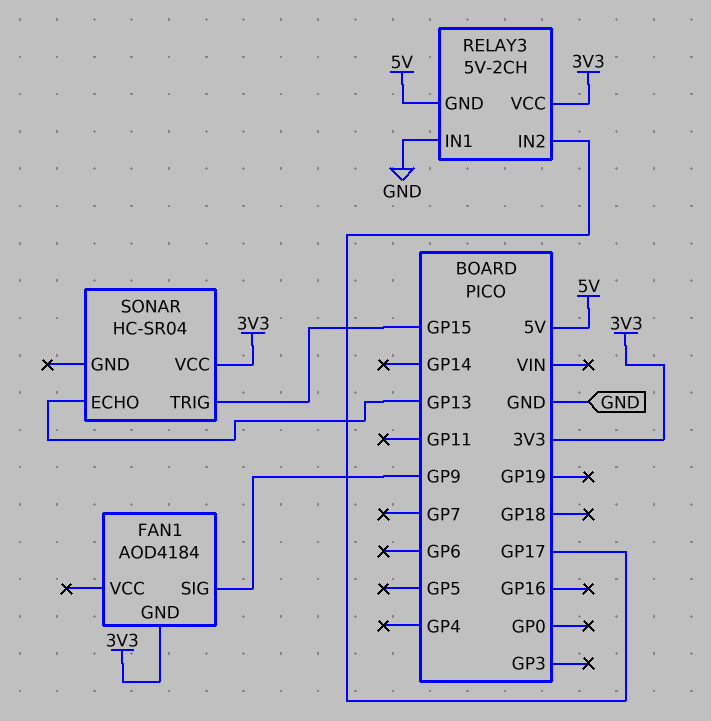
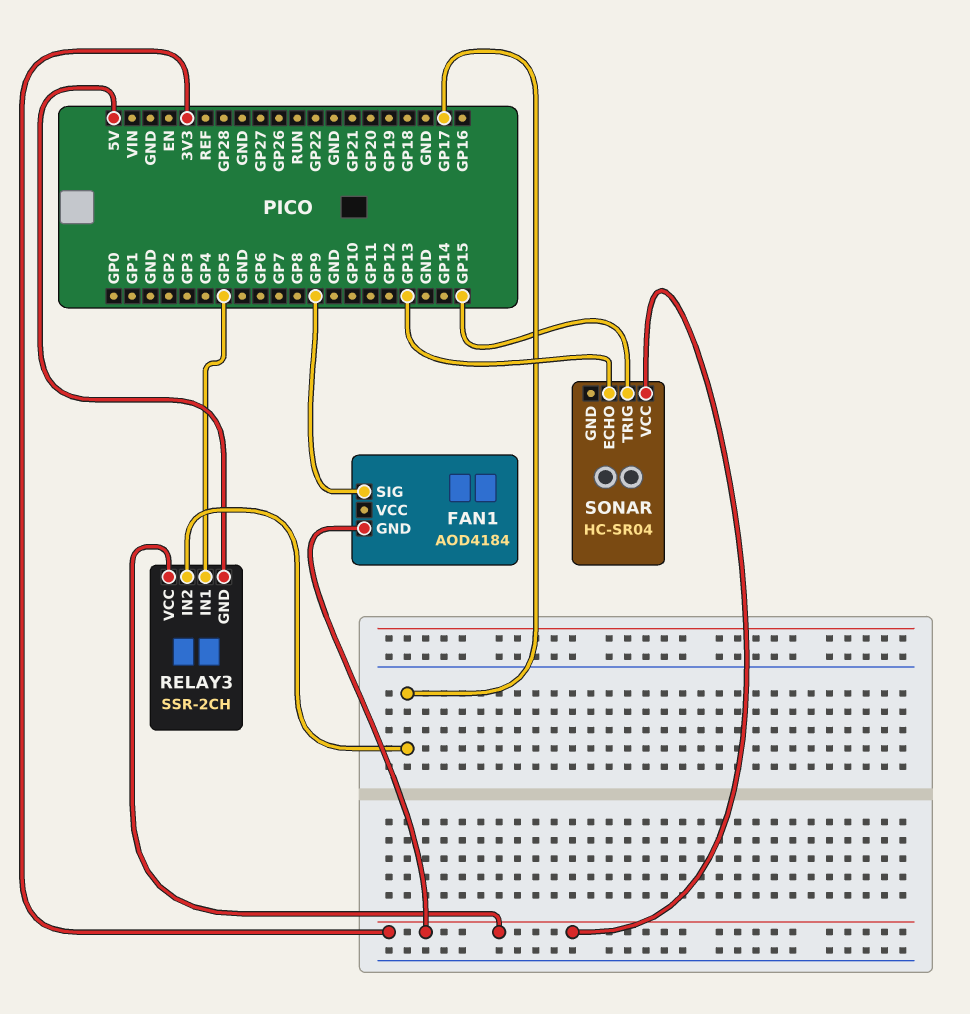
RELAY3: 5V-2CH -> SSR-2CH
RELAY3 pin IN1: GND -> GP5

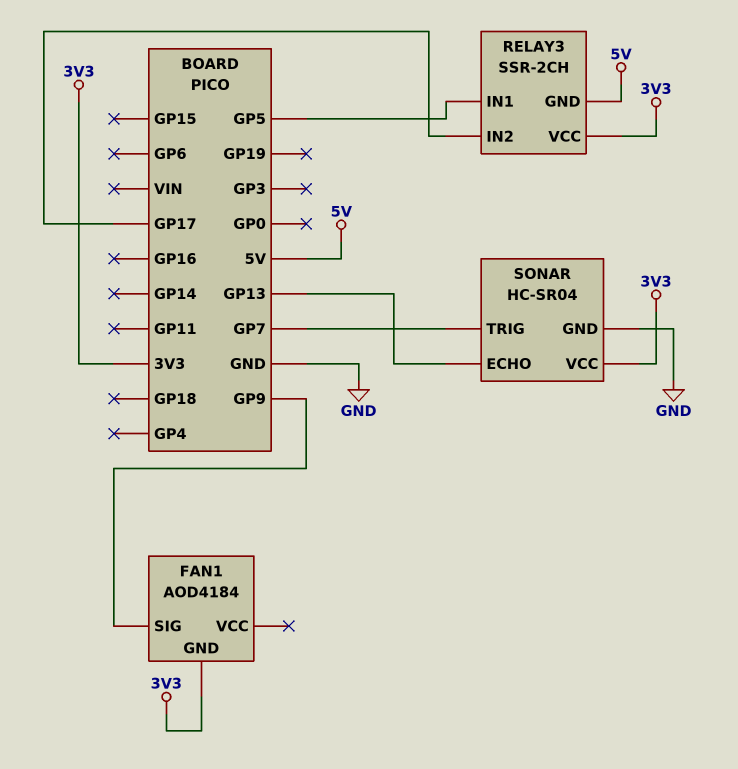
SONAR pin GND: none -> GND
SONAR pin TRIG: GP15 -> GP7

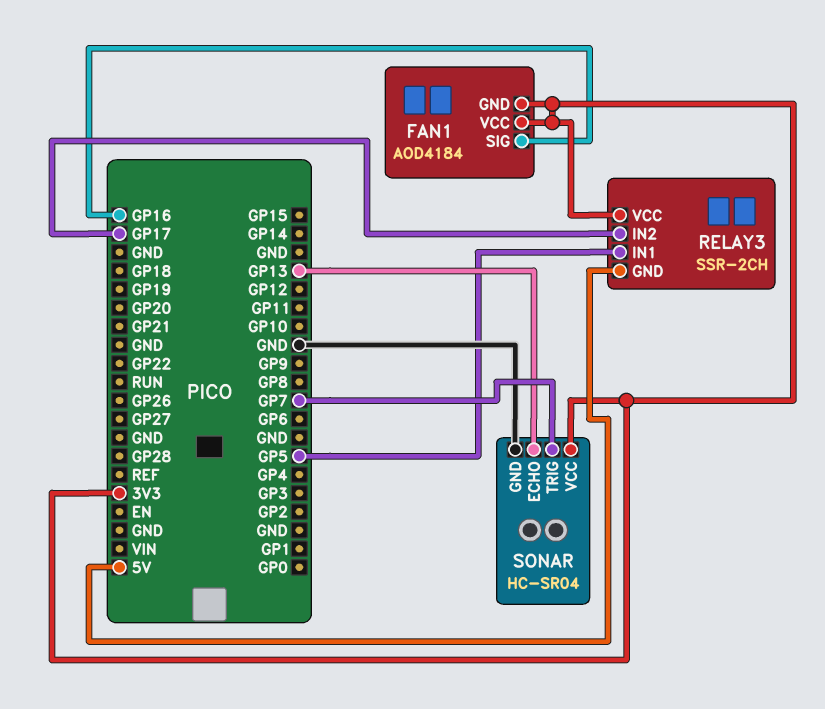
FAN1 pin SIG: GP9 -> GP16
FAN1 pin VCC: none -> 3V3

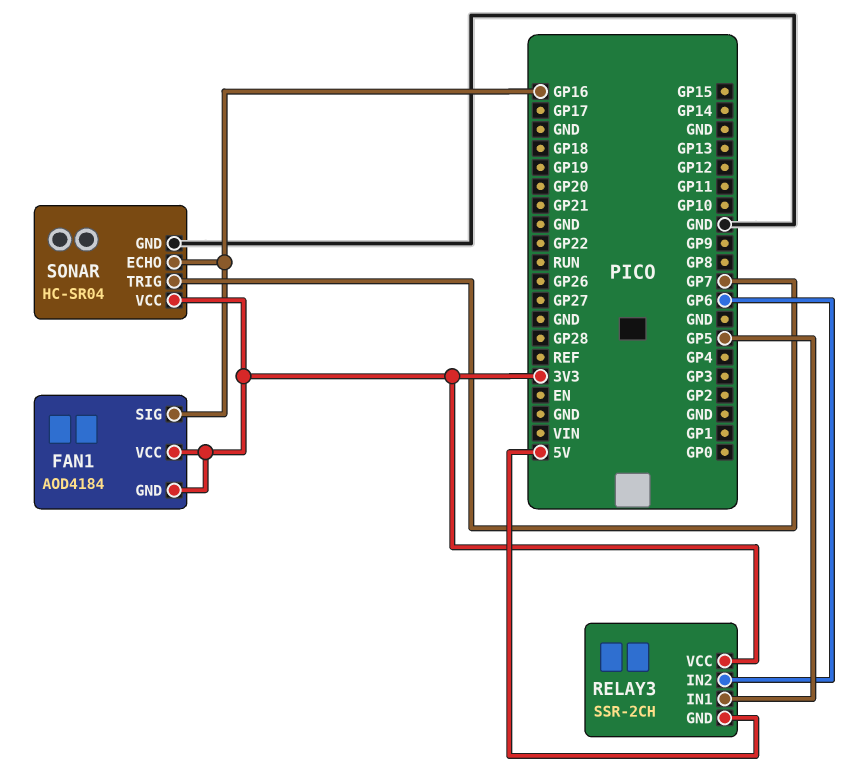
RELAY3 pin IN2: GP17 -> GP6
SONAR pin ECHO: GP13 -> GP16

